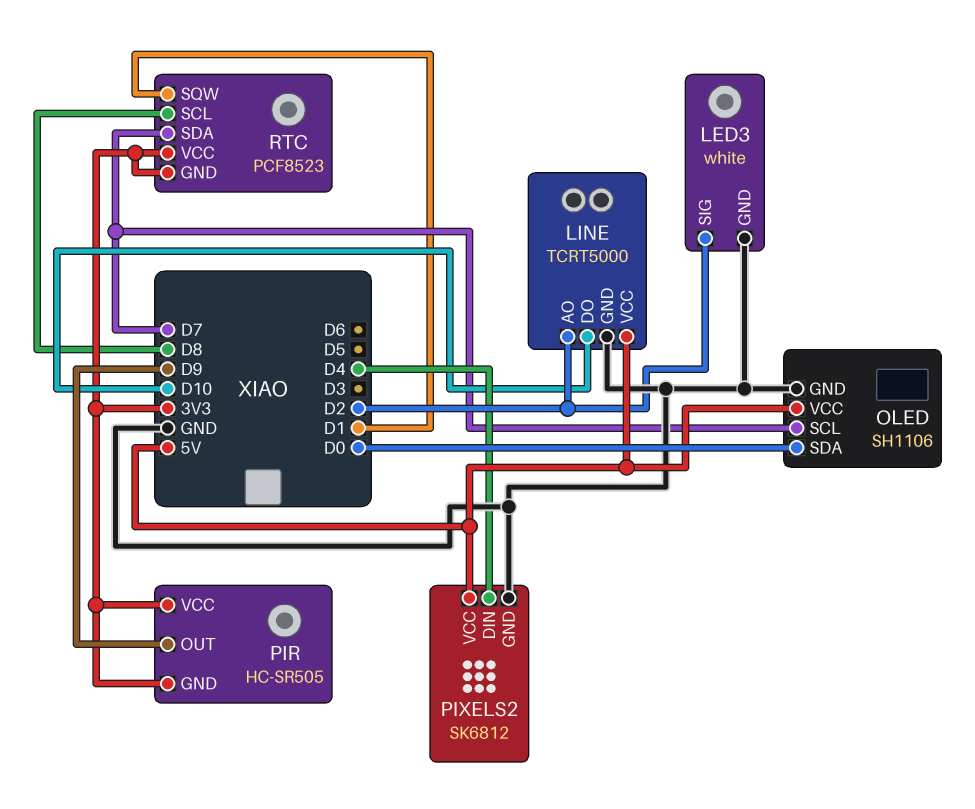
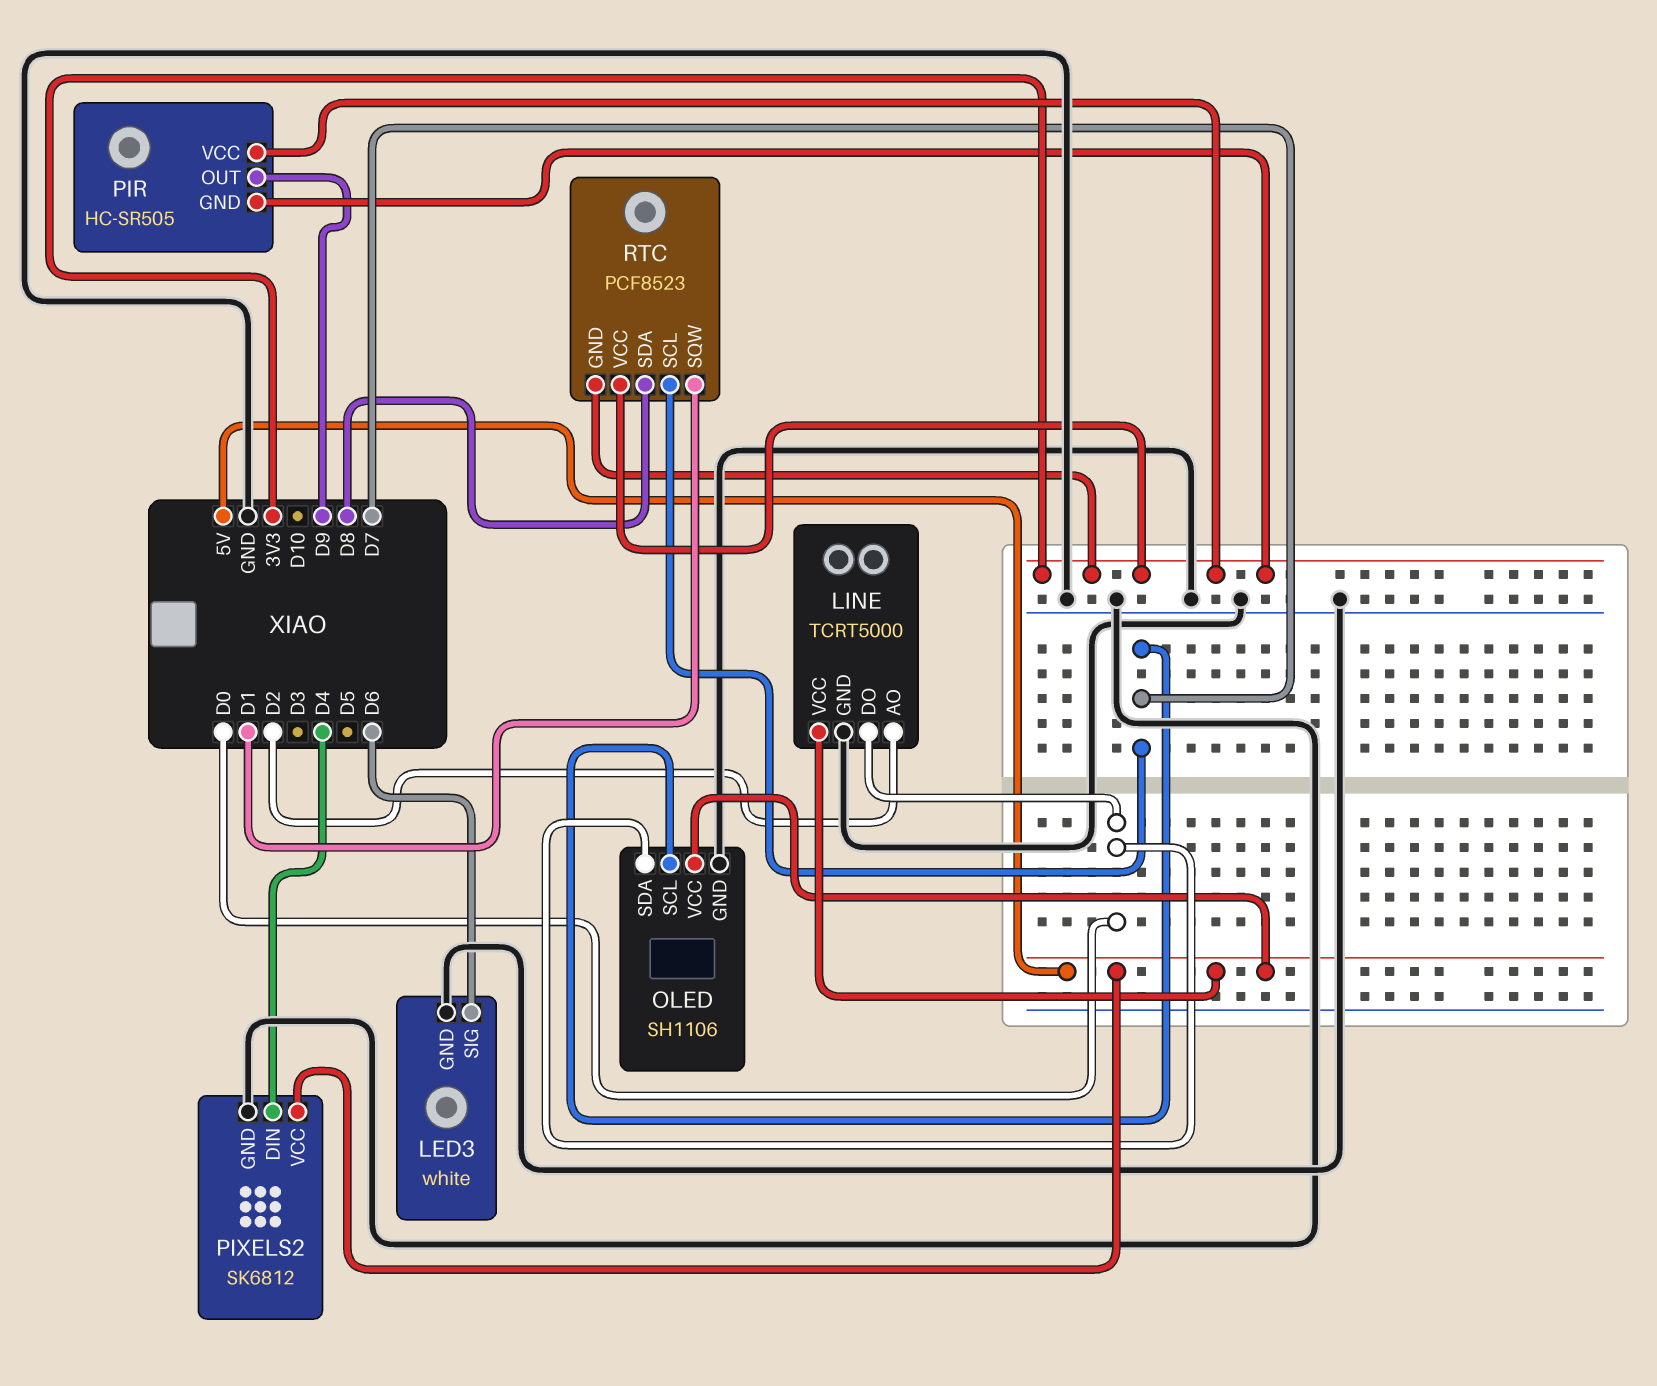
LED3 pin SIG: D2 -> D6
LINE pin DO: D10 -> D0
RTC pin SCL: D8 -> D7
RTC pin SDA: D7 -> D8

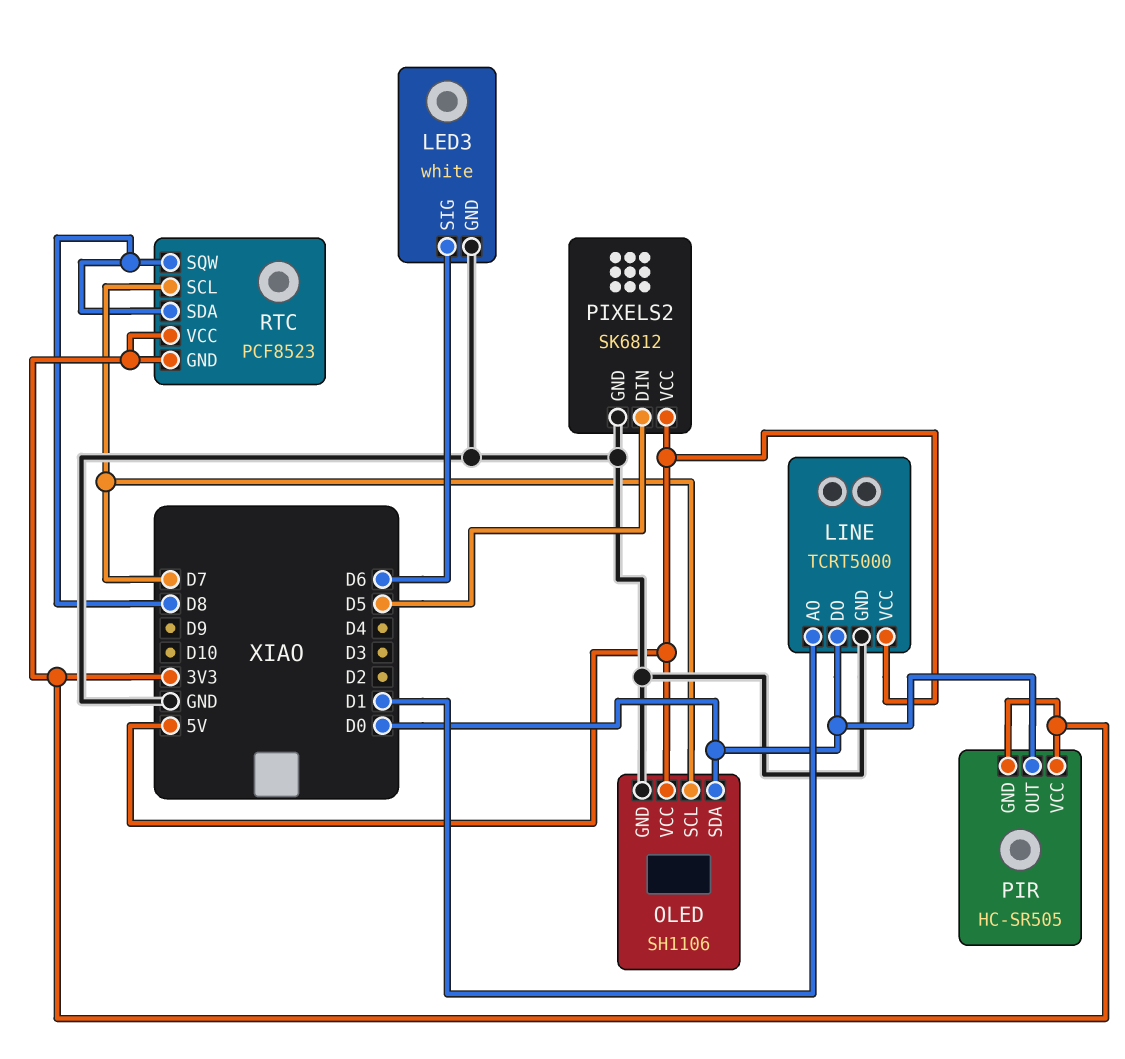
LINE pin AO: D2 -> D1
PIR pin OUT: D9 -> D0
PIXELS2 pin DIN: D4 -> D5
RTC pin SQW: D1 -> D8

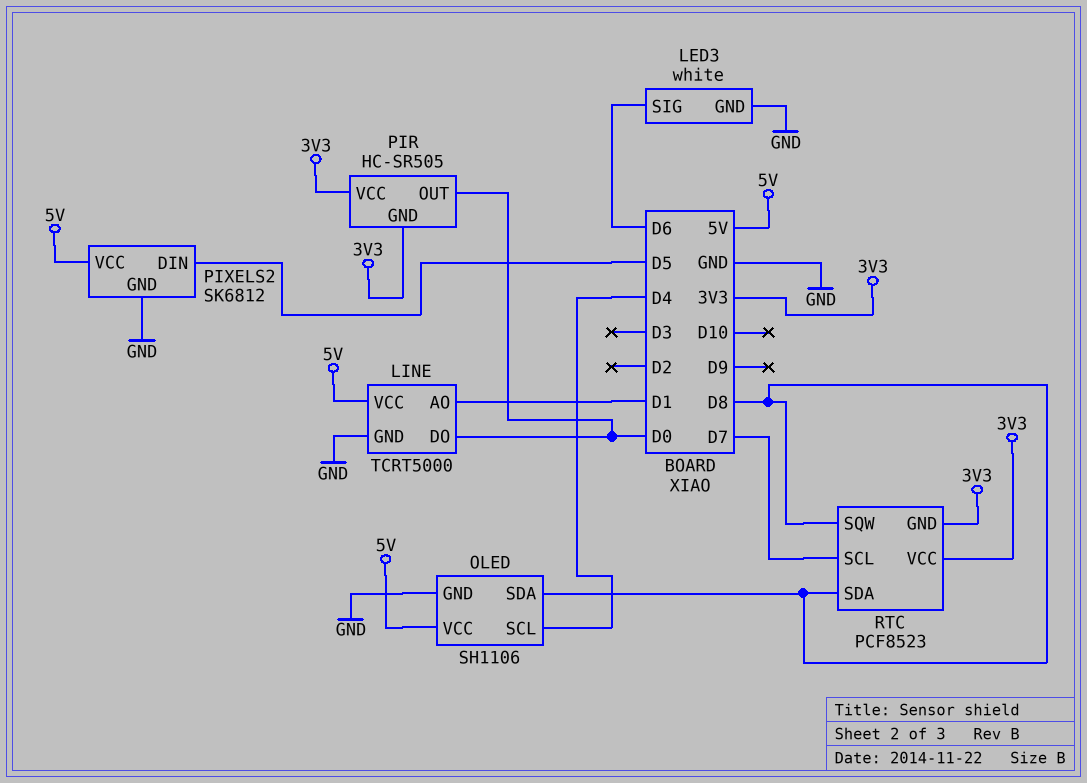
OLED pin SCL: D7 -> D4
OLED pin SDA: D0 -> D8

